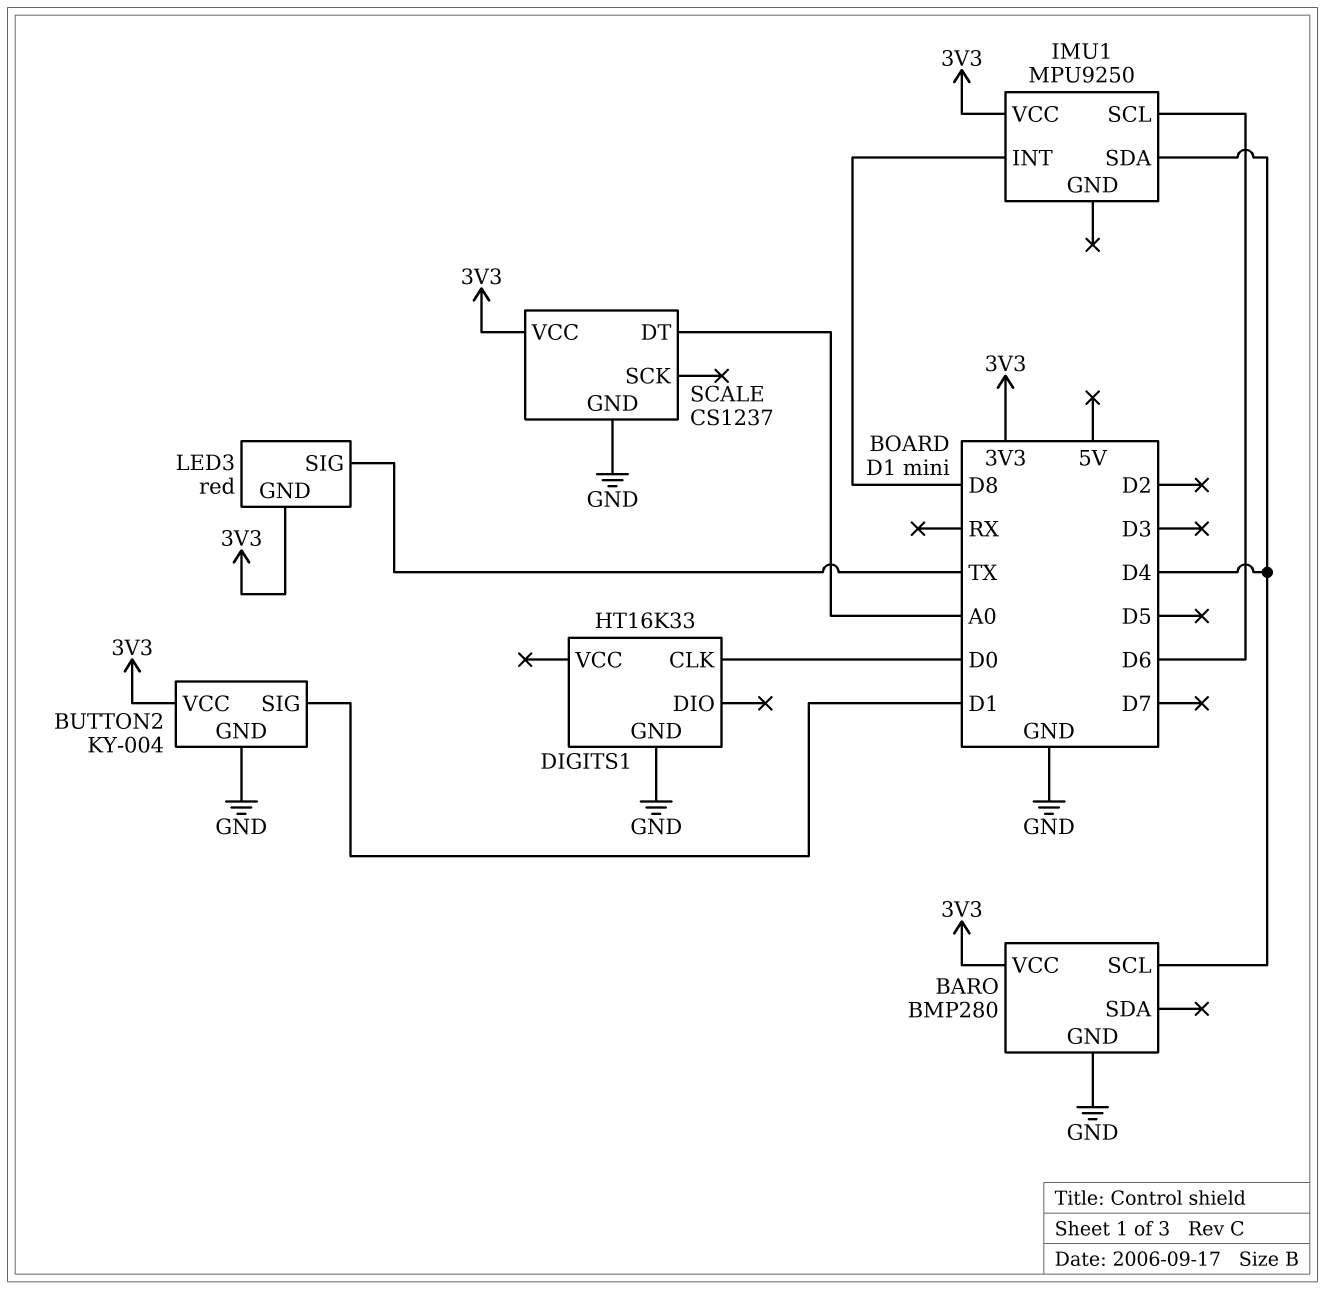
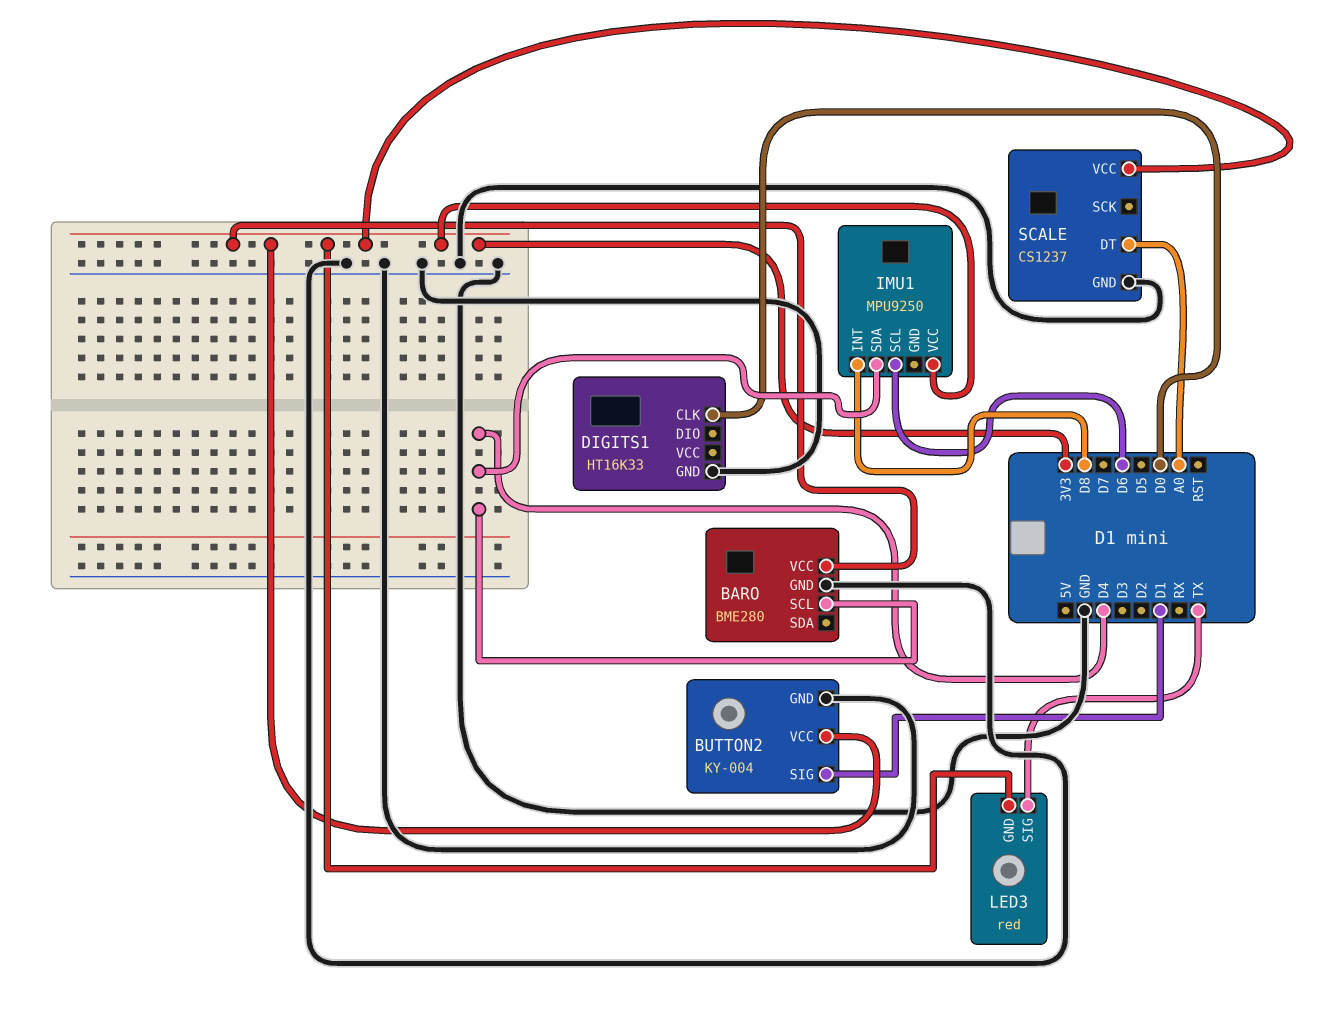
BARO: BMP280 -> BME280

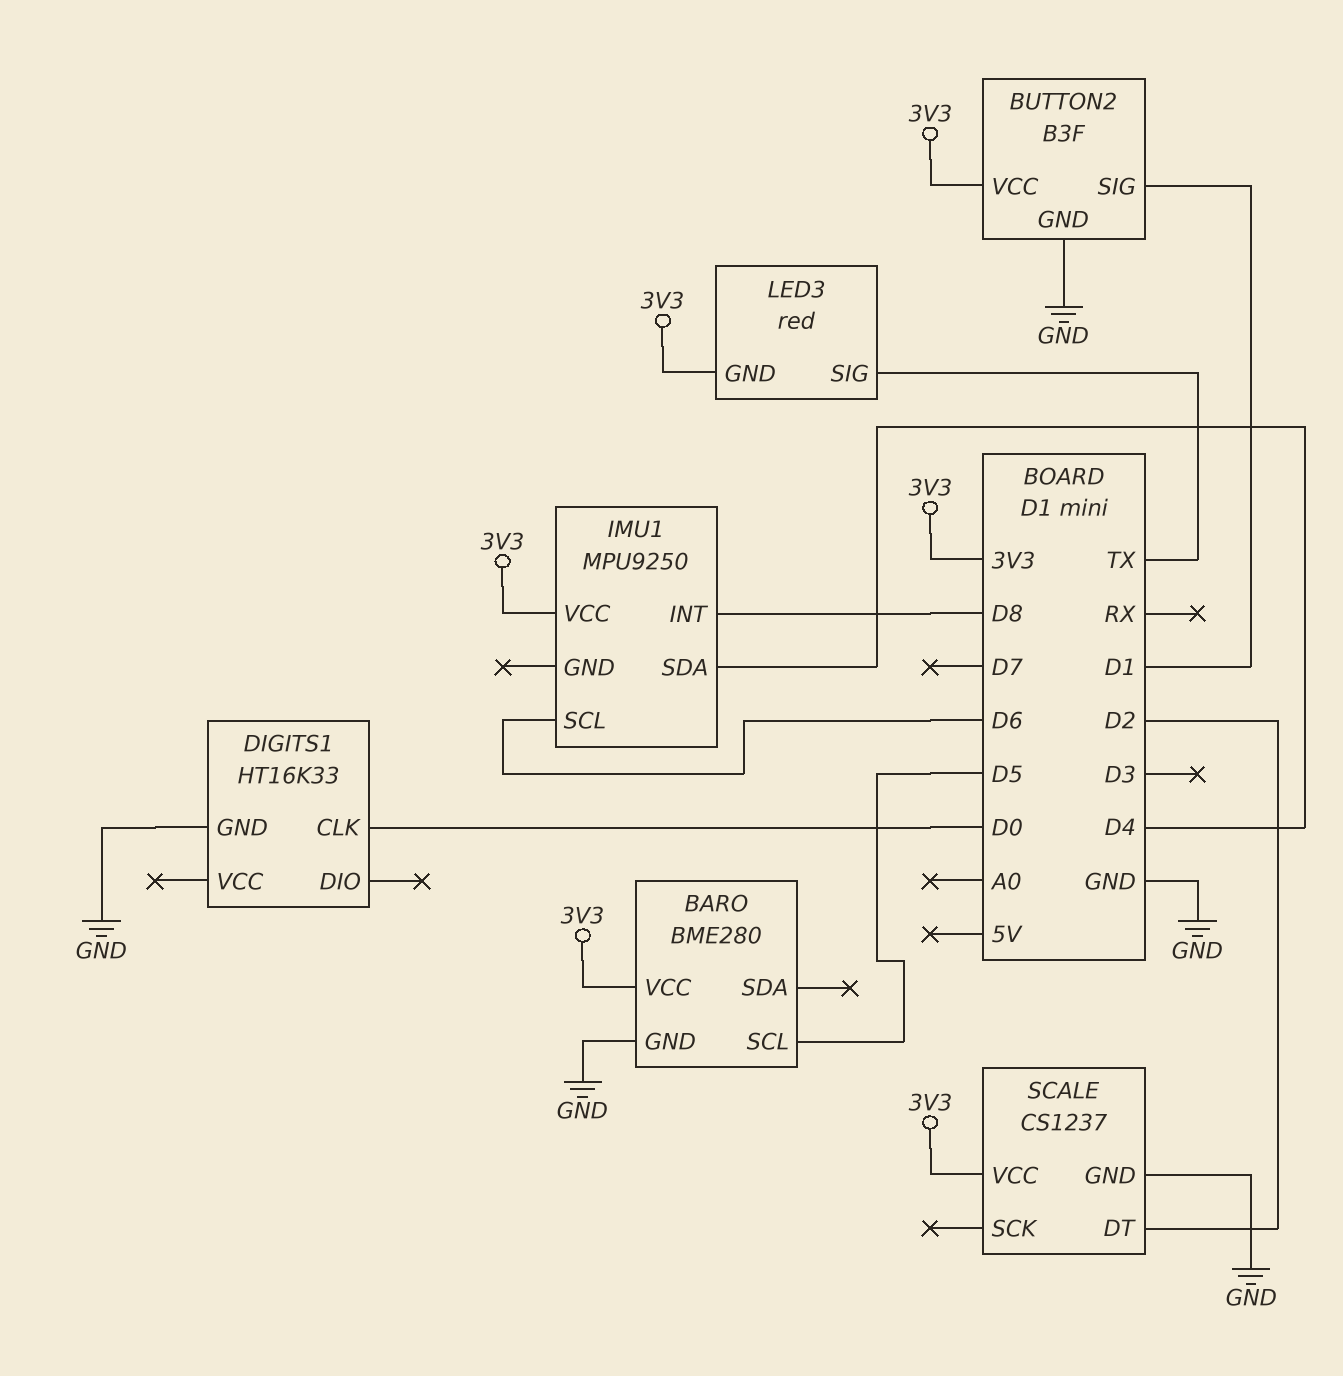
BARO pin SCL: D4 -> D5
BUTTON2: KY-004 -> B3F
SCALE pin DT: A0 -> D2

